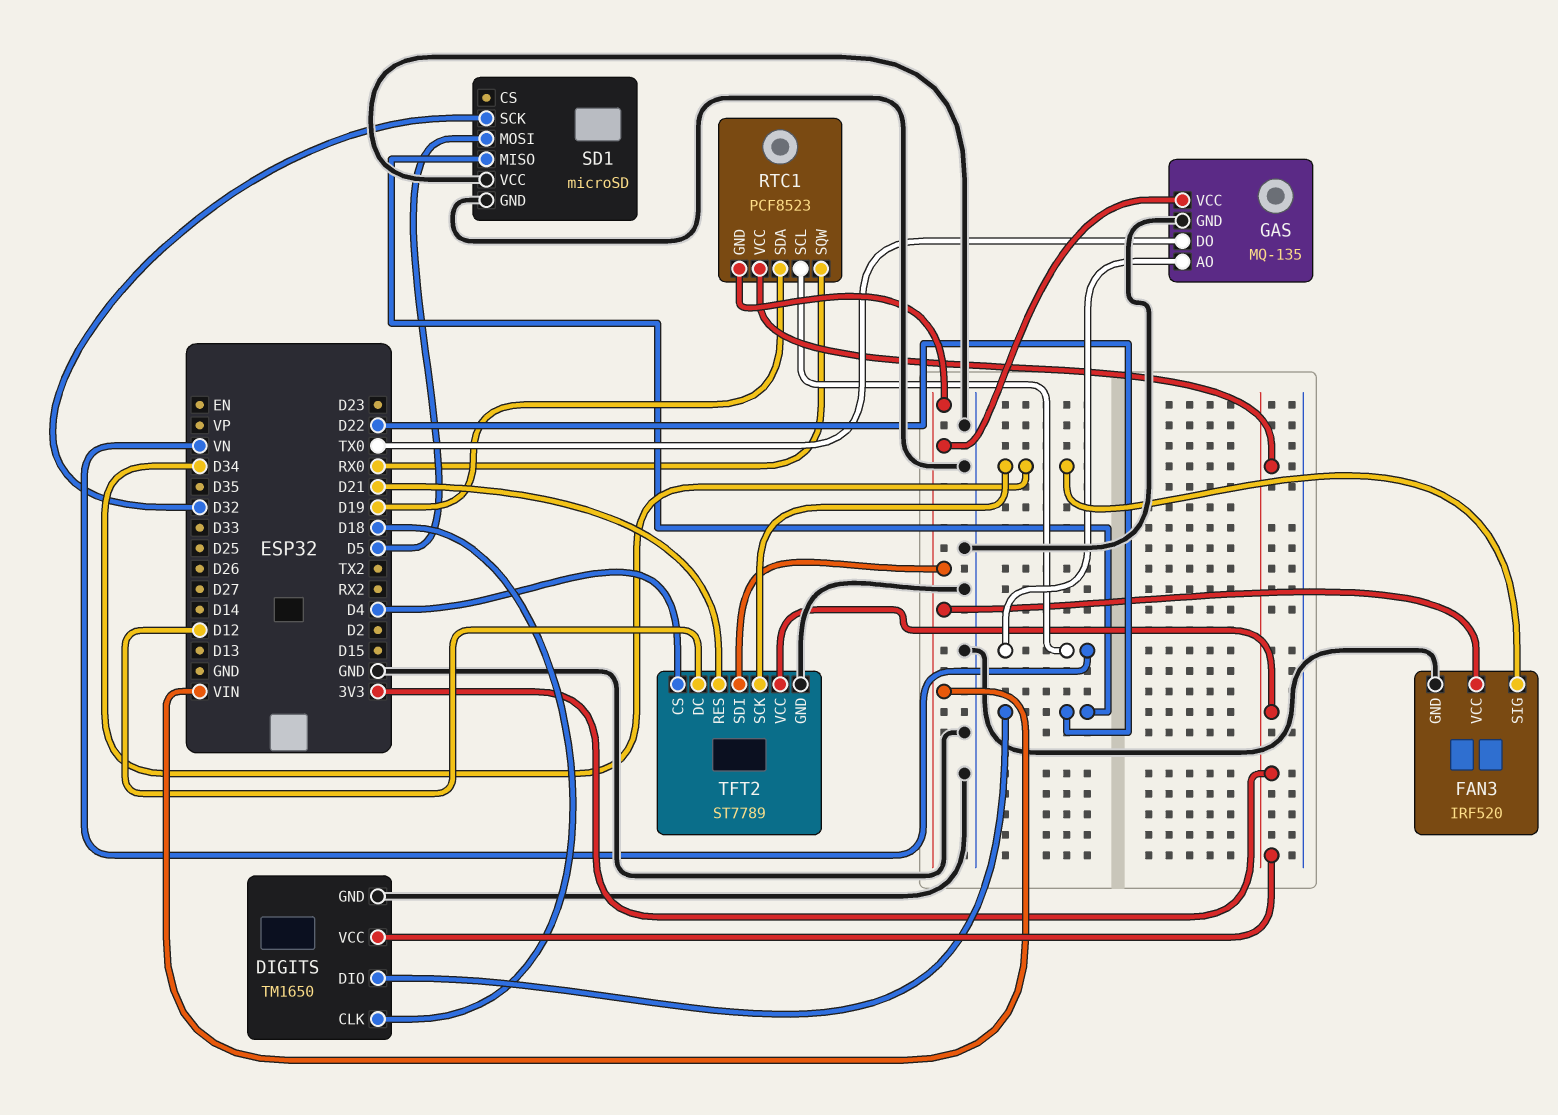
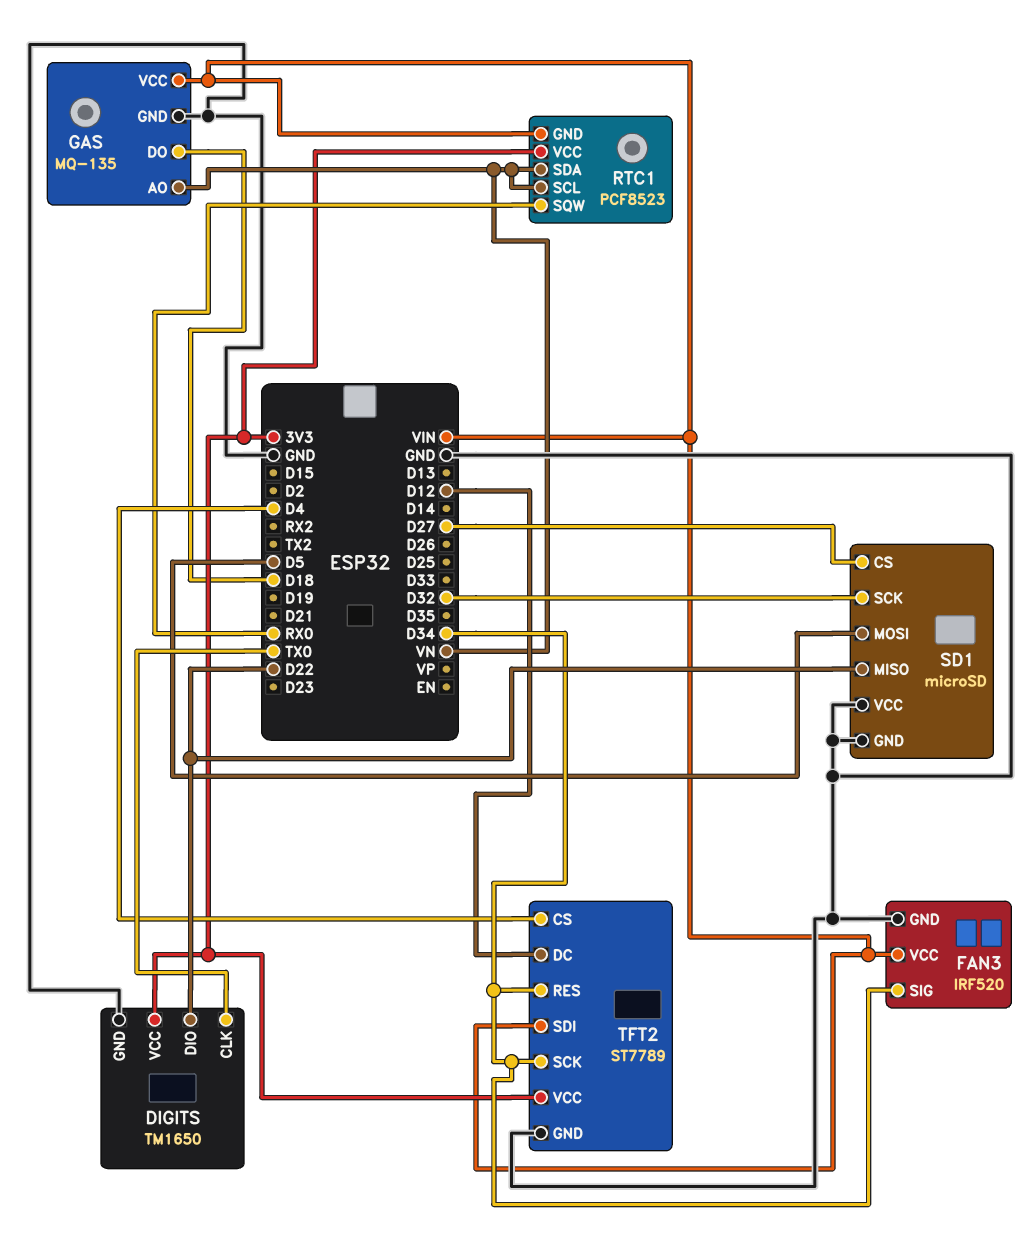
DIGITS pin CLK: D18 -> TX0
GAS pin DO: TX0 -> D18
RTC1 pin SDA: D19 -> VN
SD1 pin CS: none -> D27
TFT2 pin RES: D21 -> D34

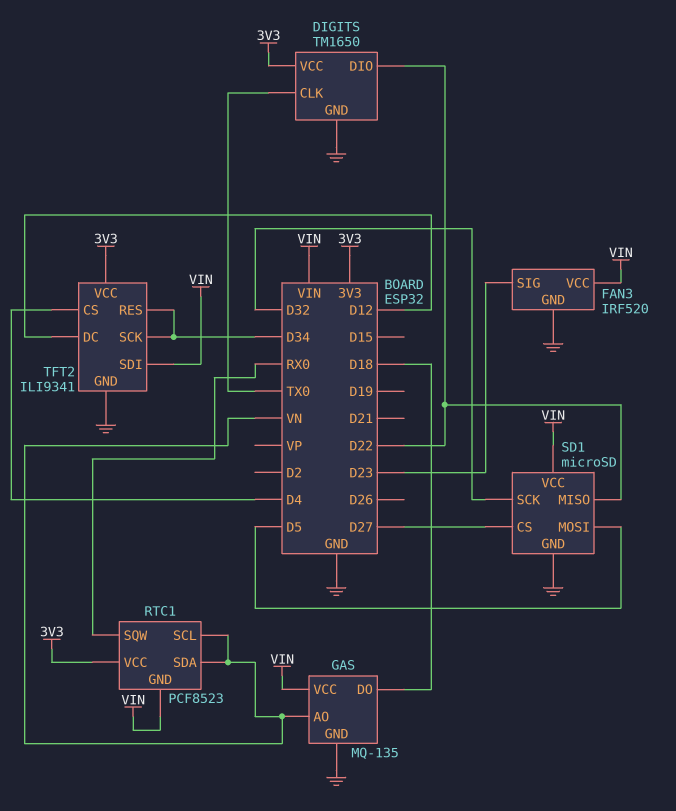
FAN3 pin SIG: D34 -> D23
SD1 pin VCC: GND -> VIN
TFT2: ST7789 -> ILI9341

